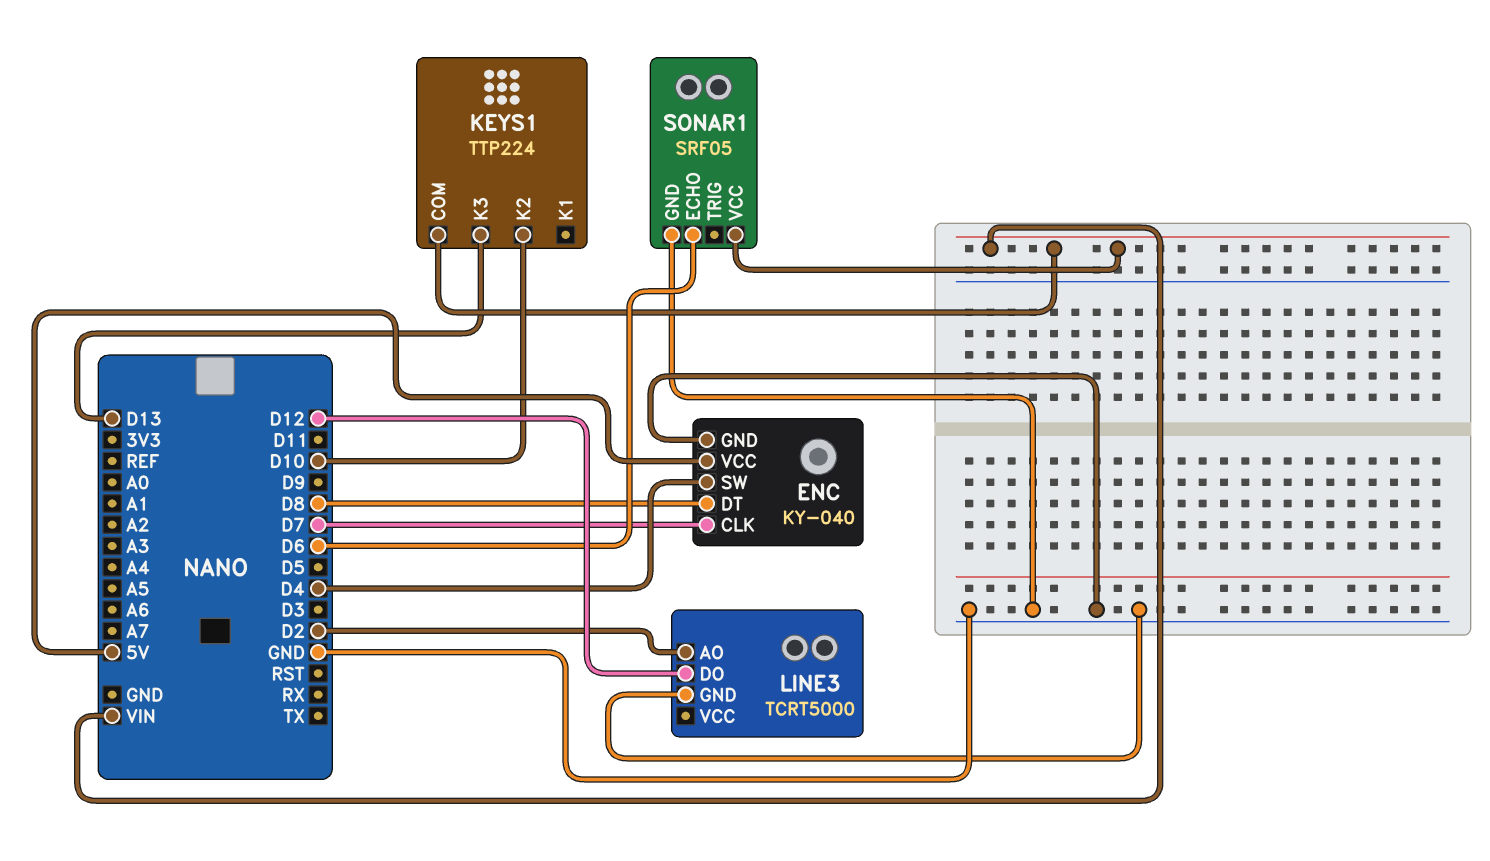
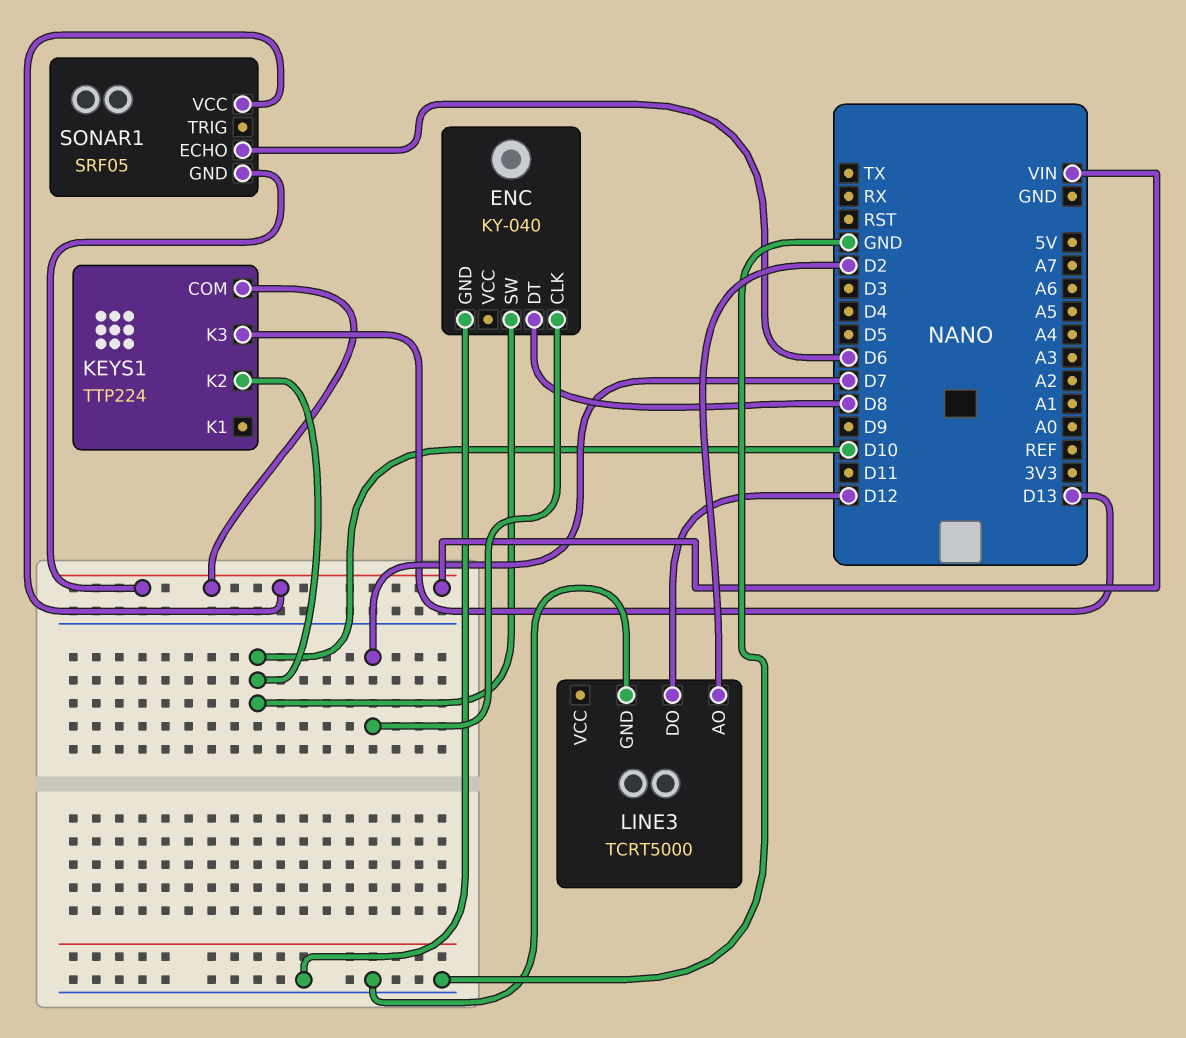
ENC pin SW: D4 -> D10
ENC pin VCC: 5V -> none
SONAR1 pin GND: GND -> VIN

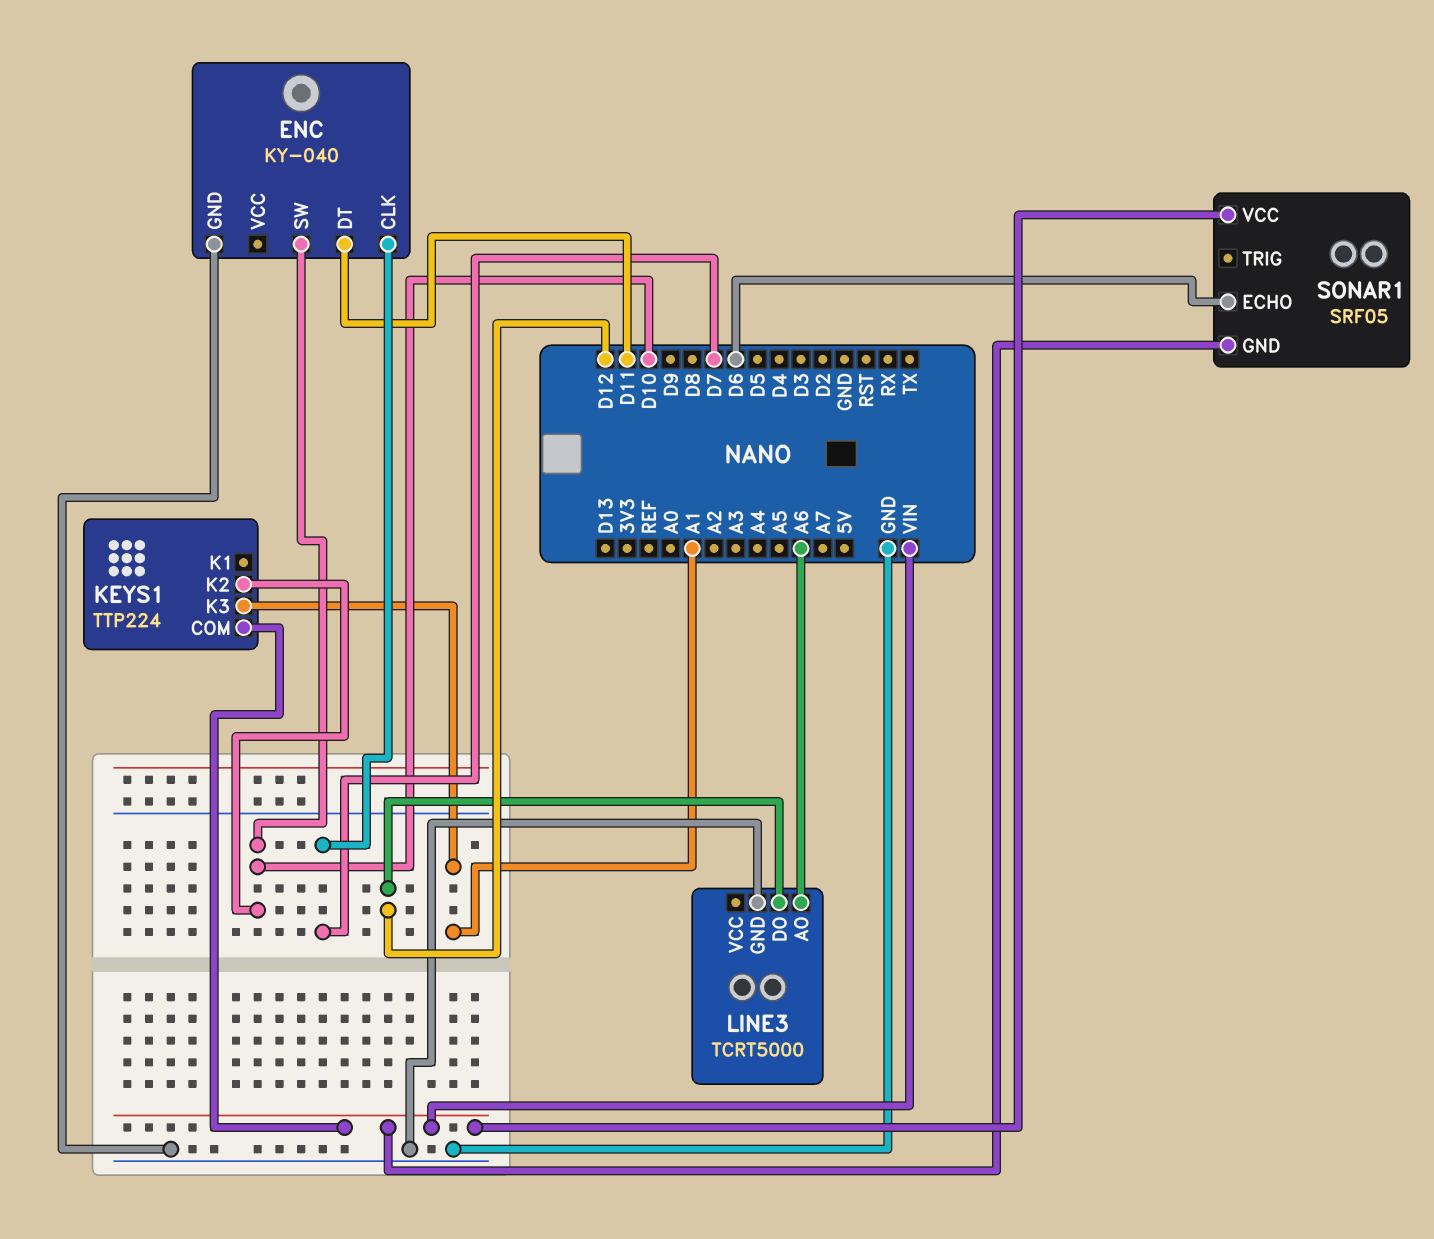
ENC pin DT: D8 -> D11
KEYS1 pin K3: D13 -> A1
LINE3 pin AO: D2 -> A6

